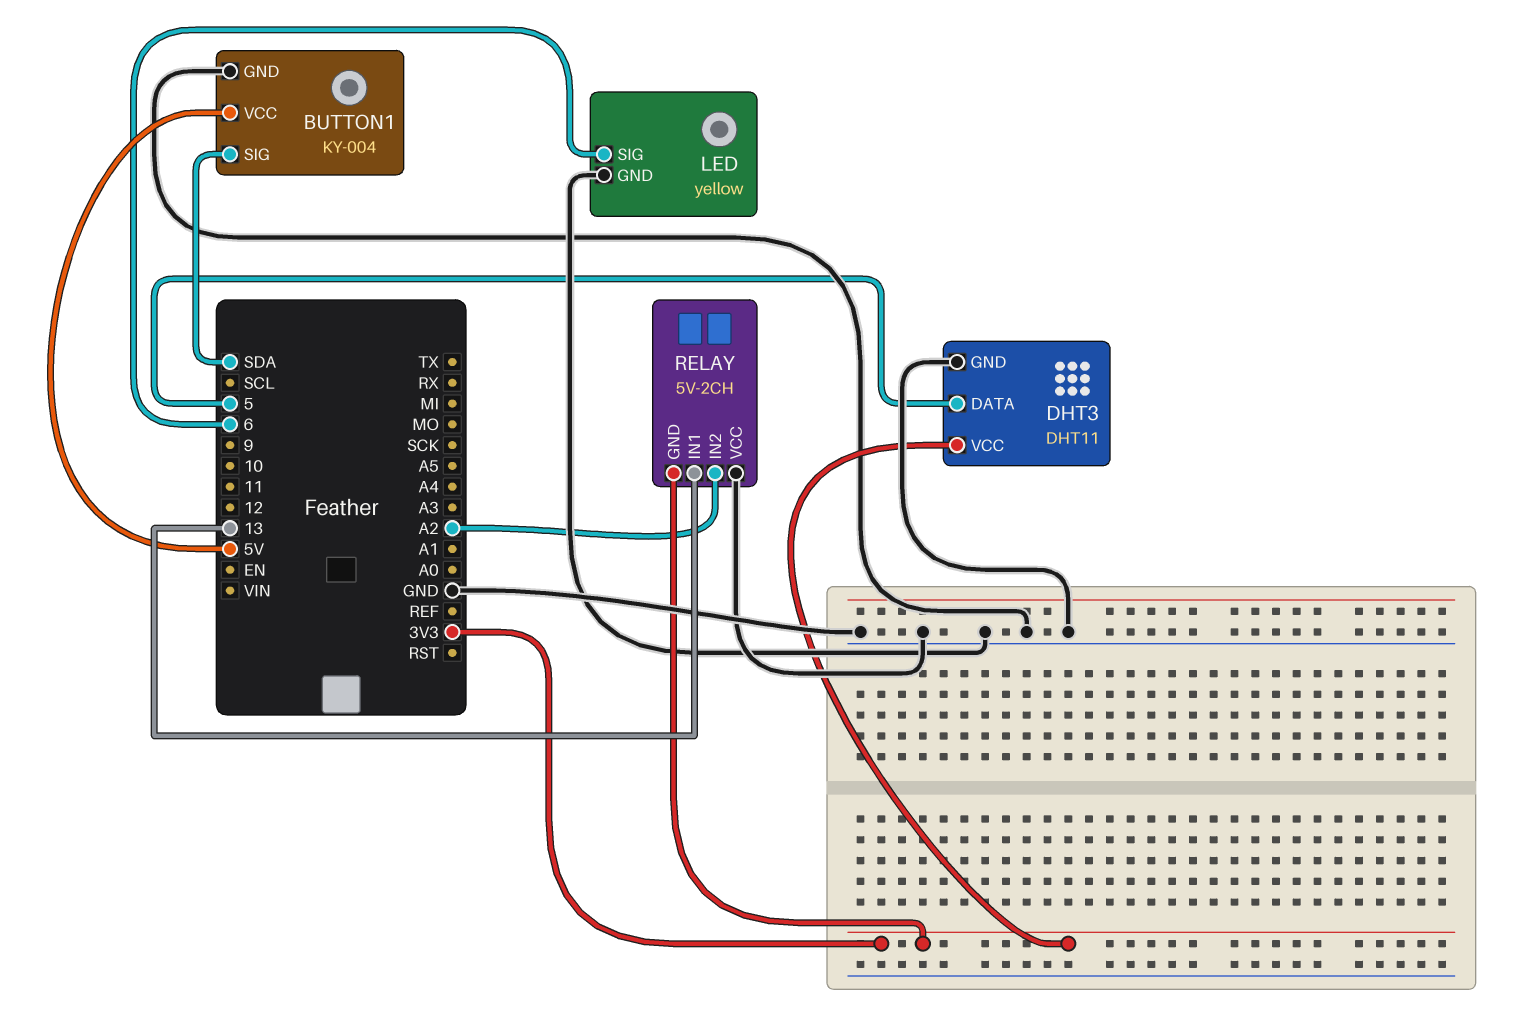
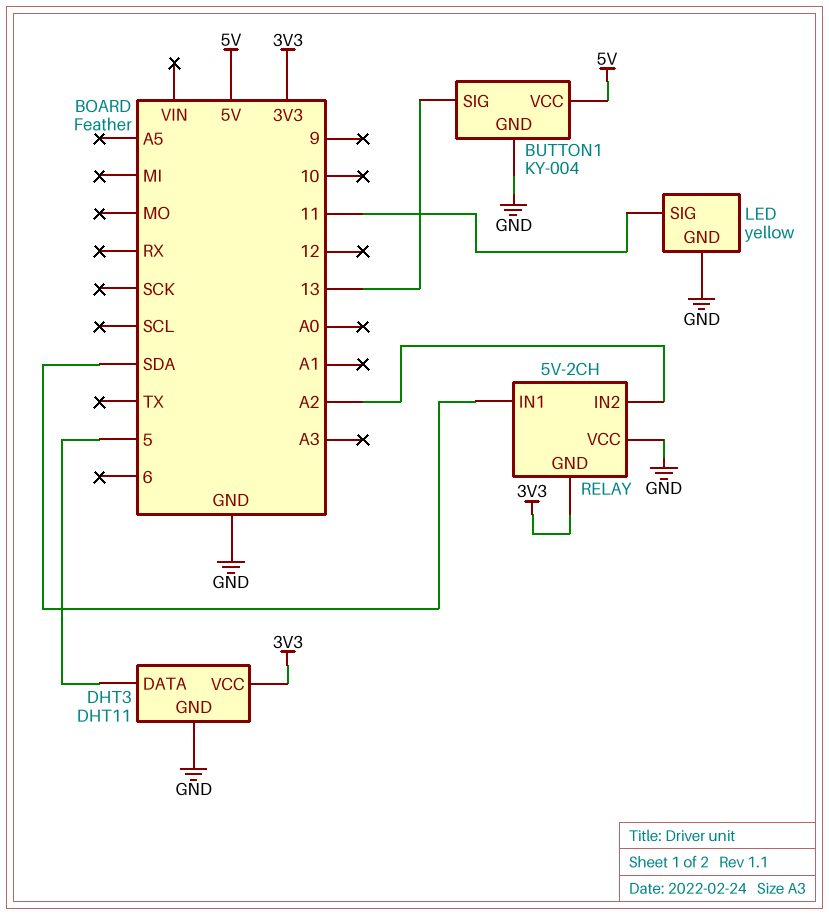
BUTTON1 pin SIG: SDA -> 13
LED pin SIG: 6 -> 11
RELAY pin IN1: 13 -> SDA

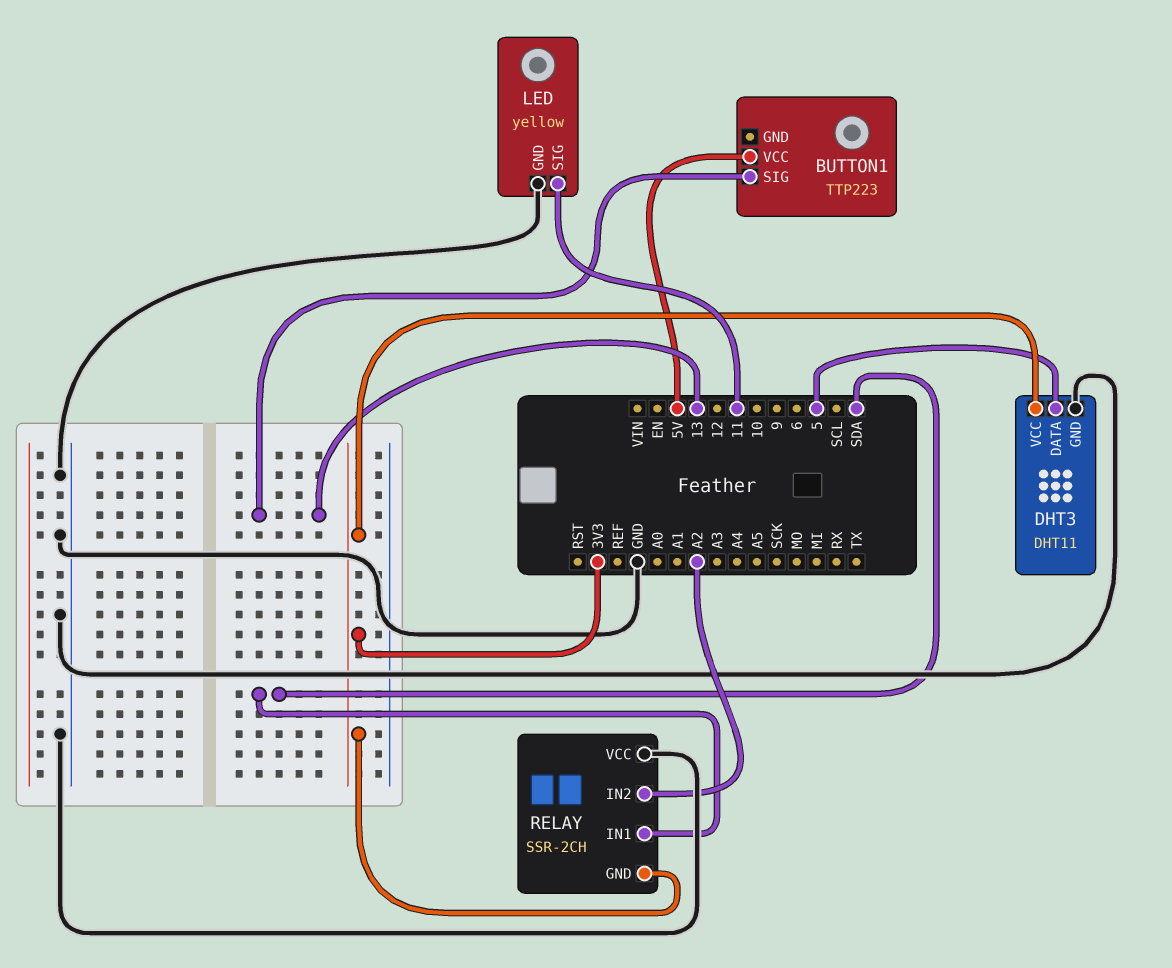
BUTTON1: KY-004 -> TTP223
BUTTON1 pin GND: GND -> none
RELAY: 5V-2CH -> SSR-2CH

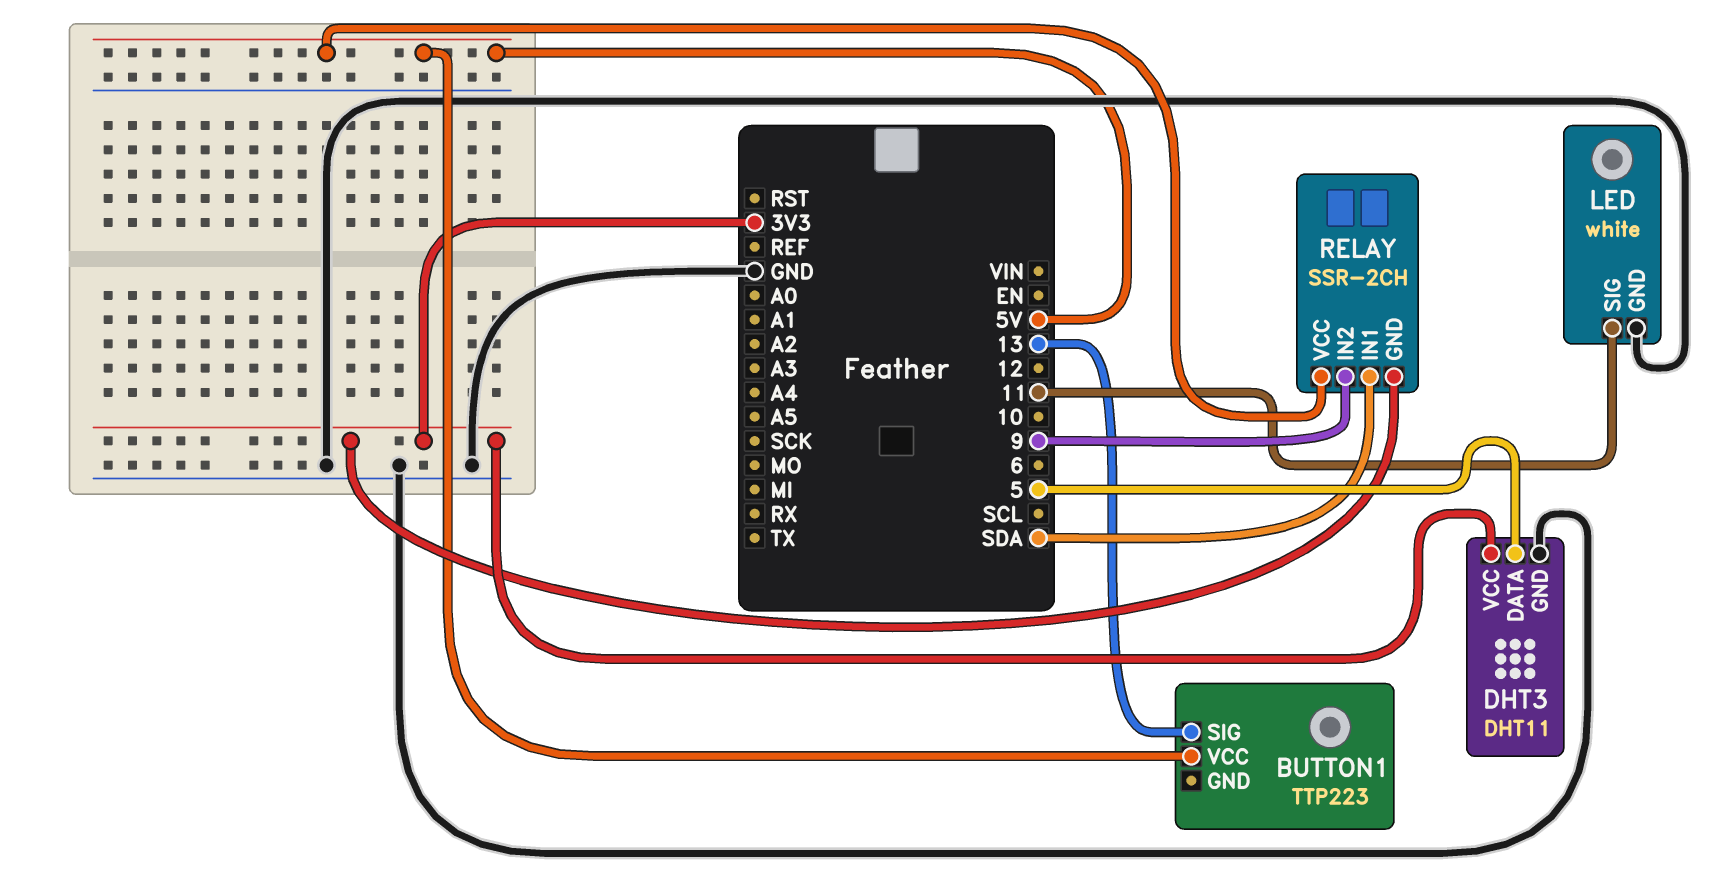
LED: yellow -> white
RELAY pin IN2: A2 -> 9
RELAY pin VCC: GND -> 5V

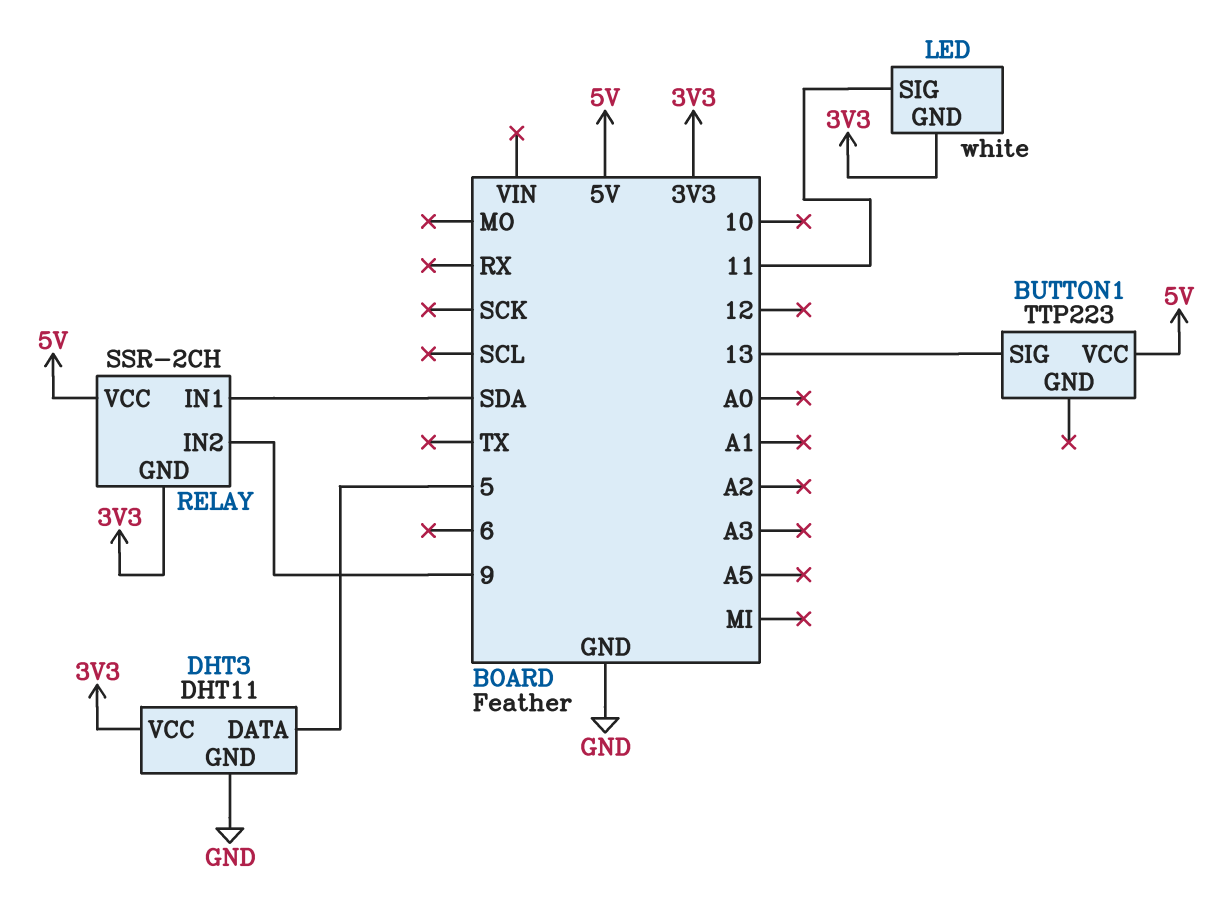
LED pin GND: GND -> 3V3

